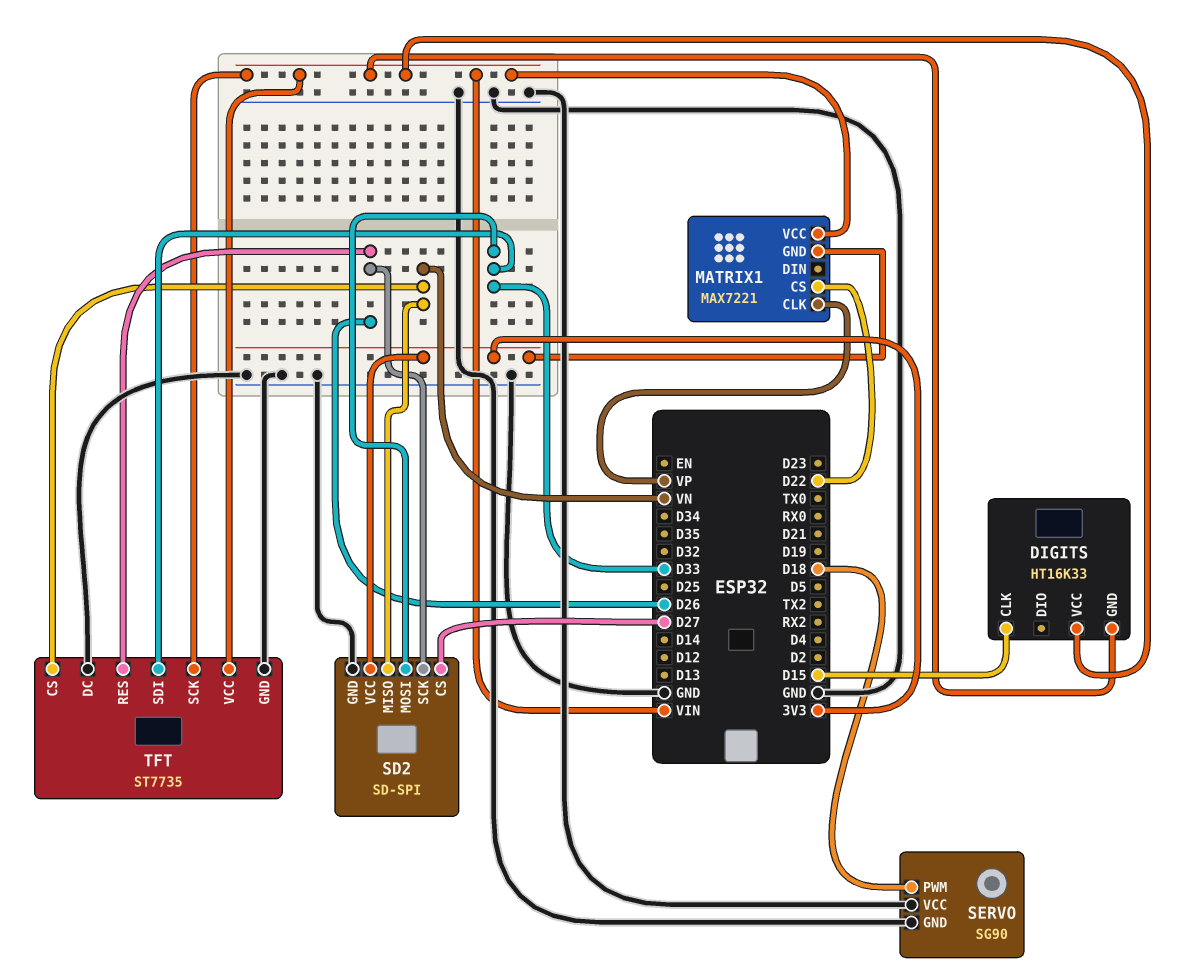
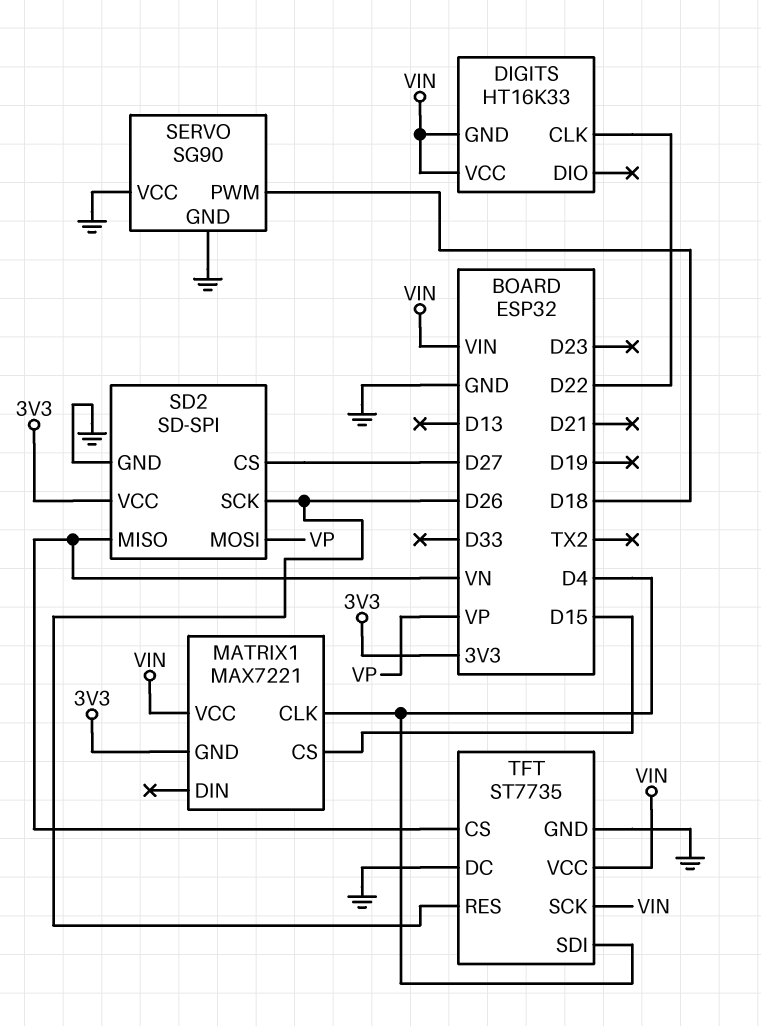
DIGITS pin CLK: D15 -> D22
MATRIX1 pin CLK: VP -> D4
MATRIX1 pin CS: D22 -> D15
SD2 pin MOSI: D33 -> VP
TFT pin SDI: D33 -> D4

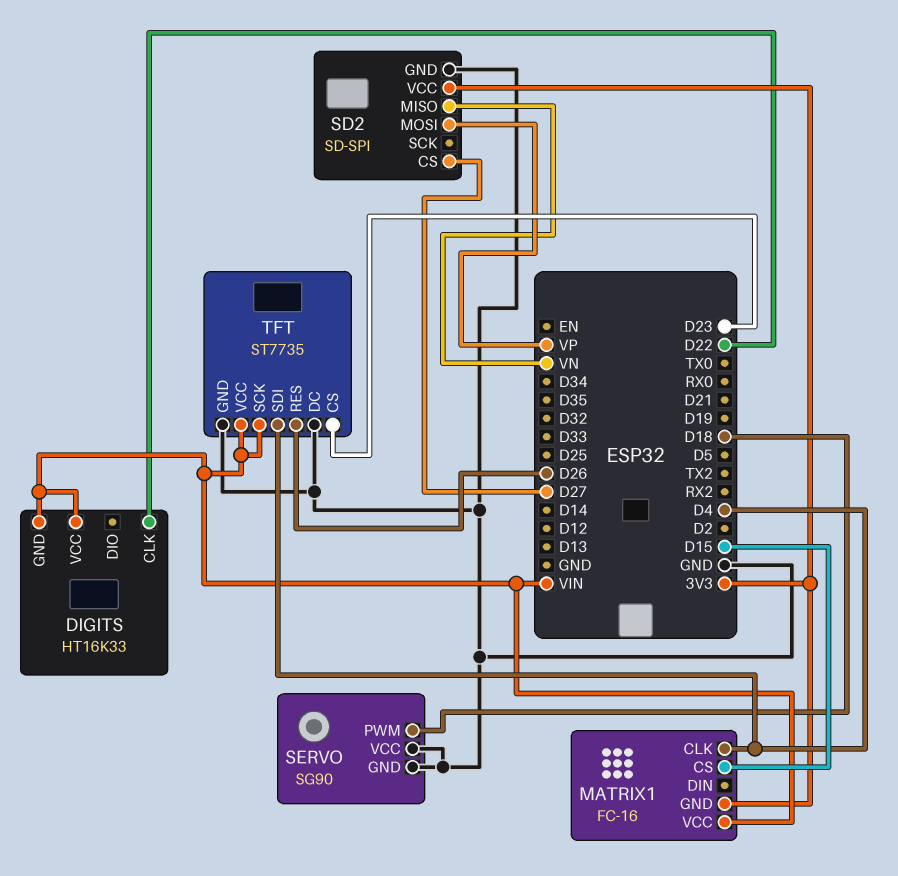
MATRIX1: MAX7221 -> FC-16
SD2 pin SCK: D26 -> none
TFT pin CS: VN -> D23

